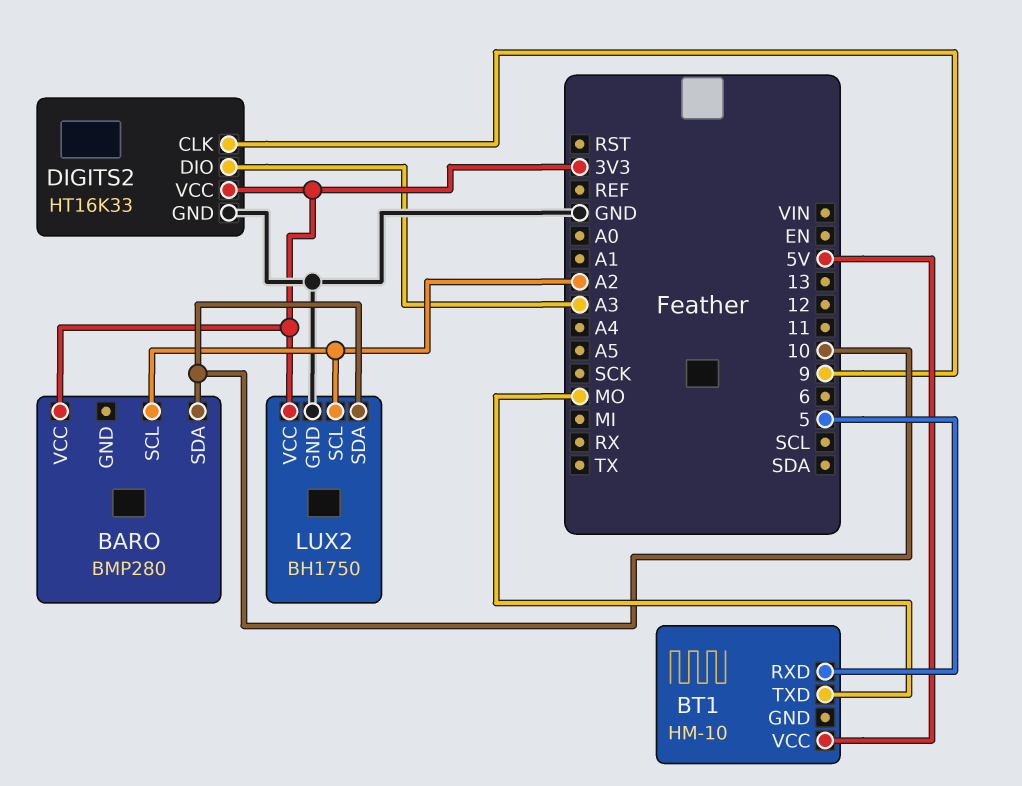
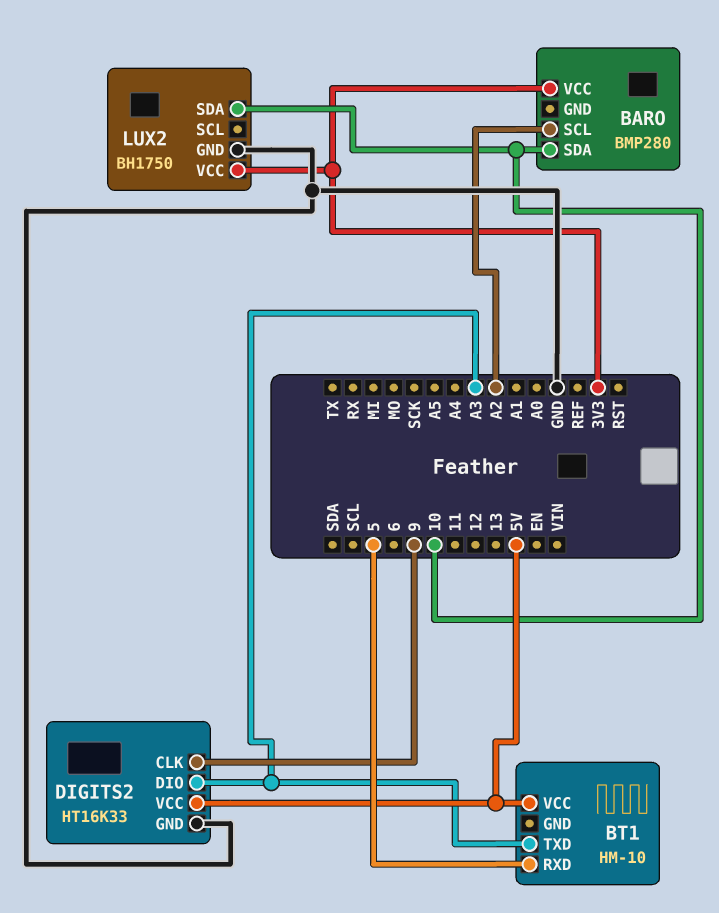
BT1 pin TXD: MO -> A3
DIGITS2 pin VCC: 3V3 -> 5V
LUX2 pin SCL: A2 -> none

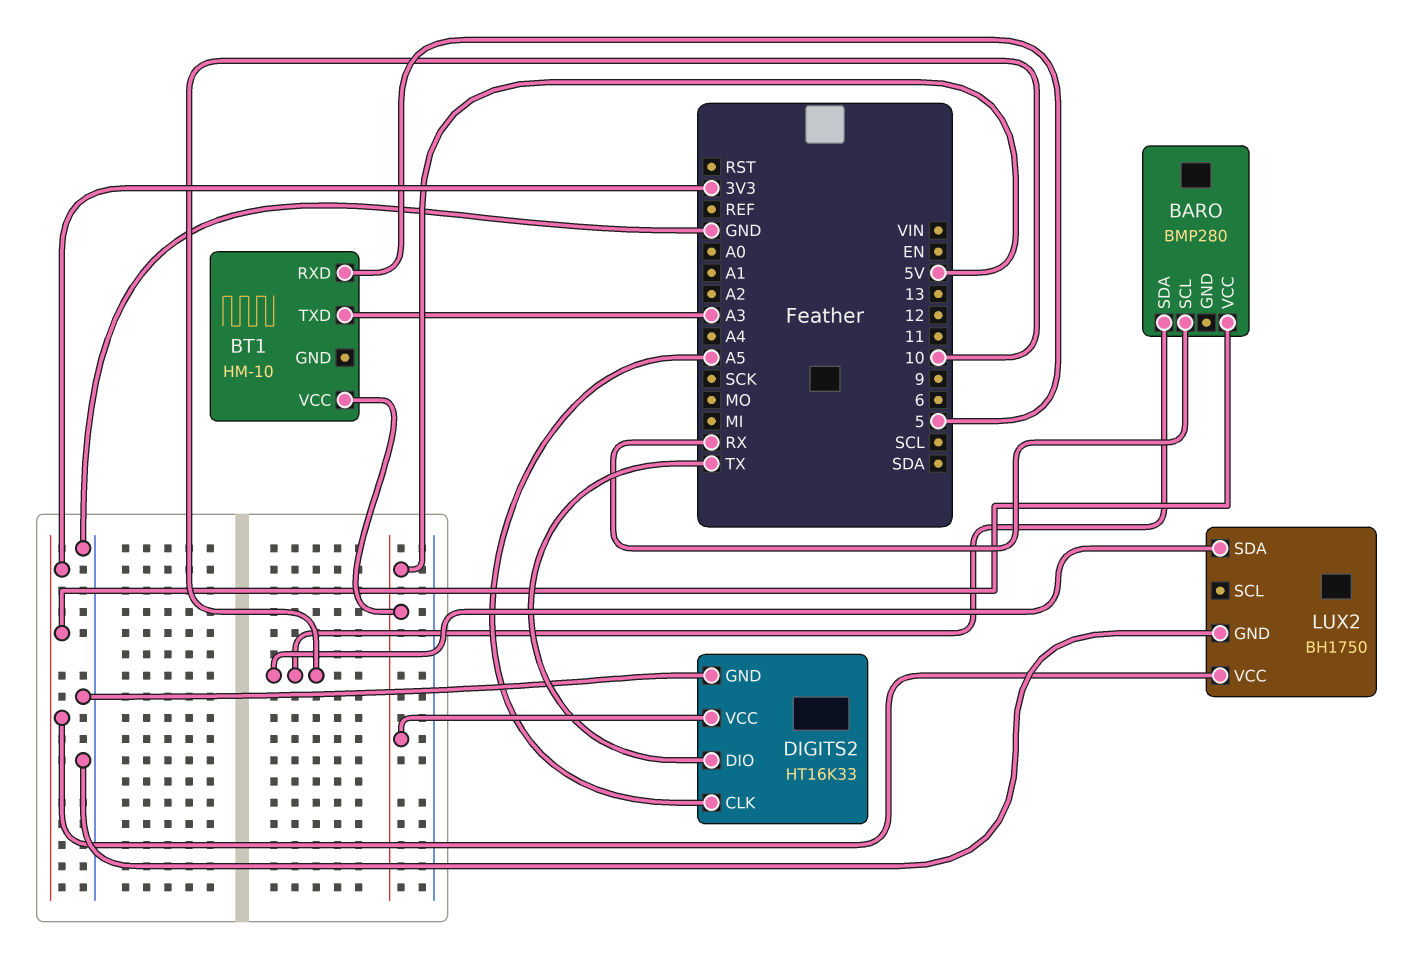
BARO pin SCL: A2 -> RX
DIGITS2 pin CLK: 9 -> A5
DIGITS2 pin DIO: A3 -> TX

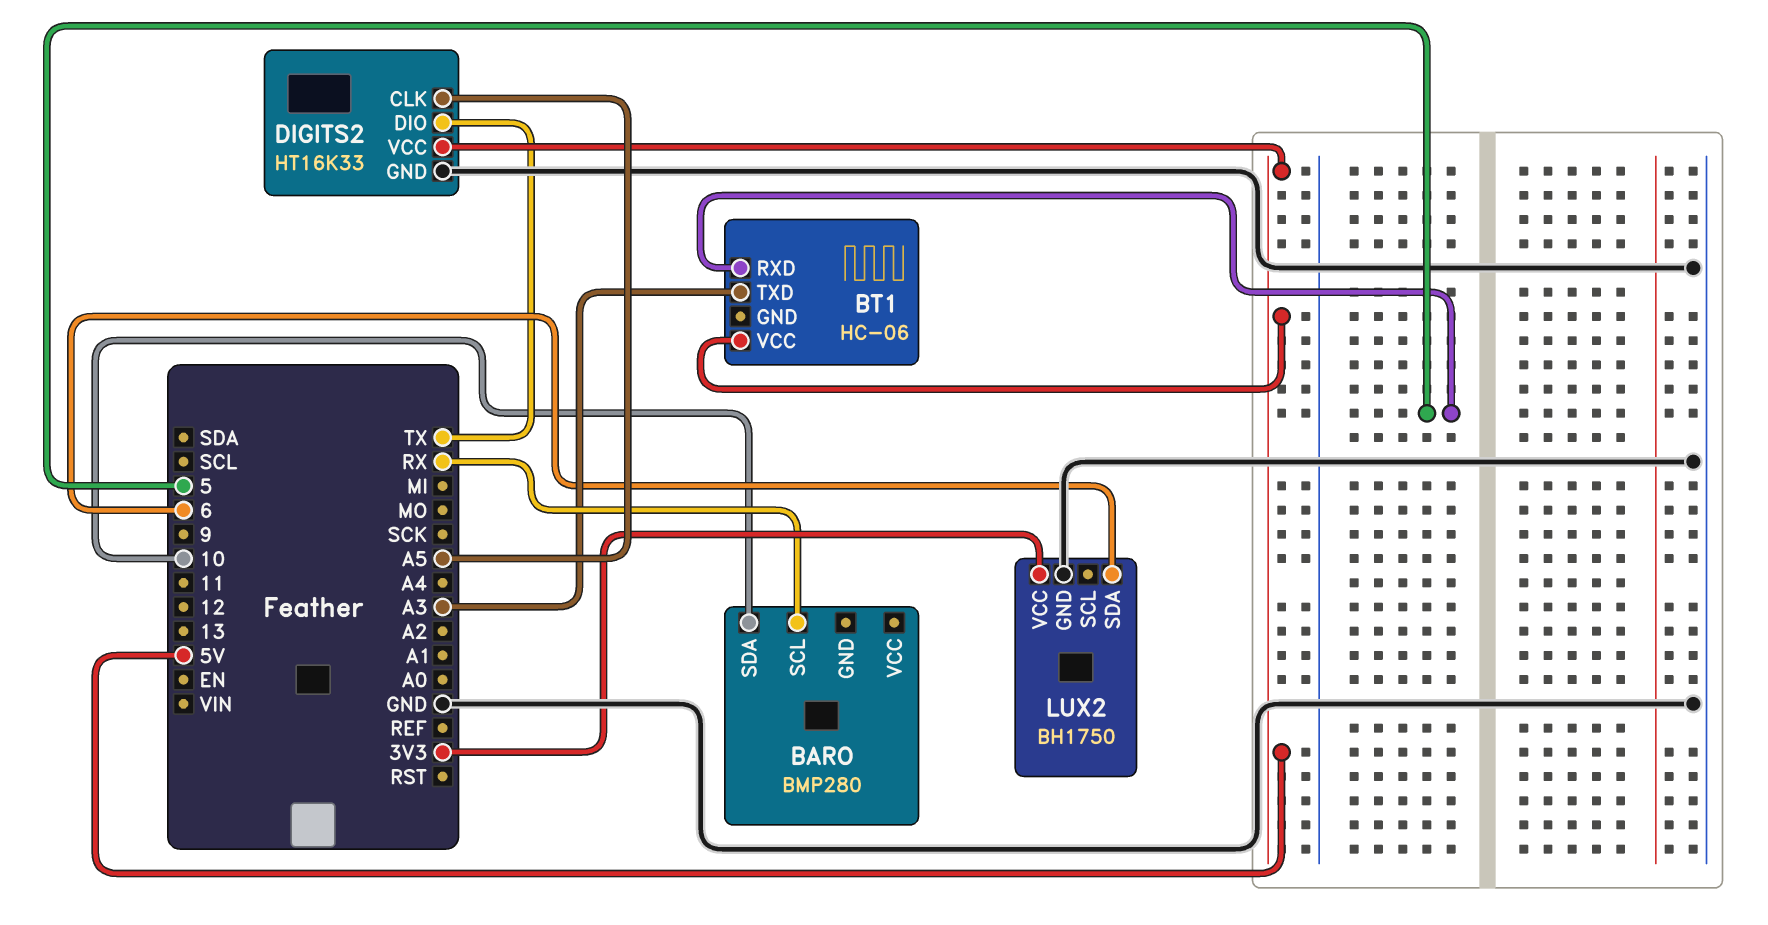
BARO pin VCC: 3V3 -> none
BT1: HM-10 -> HC-06
LUX2 pin SDA: 10 -> 6

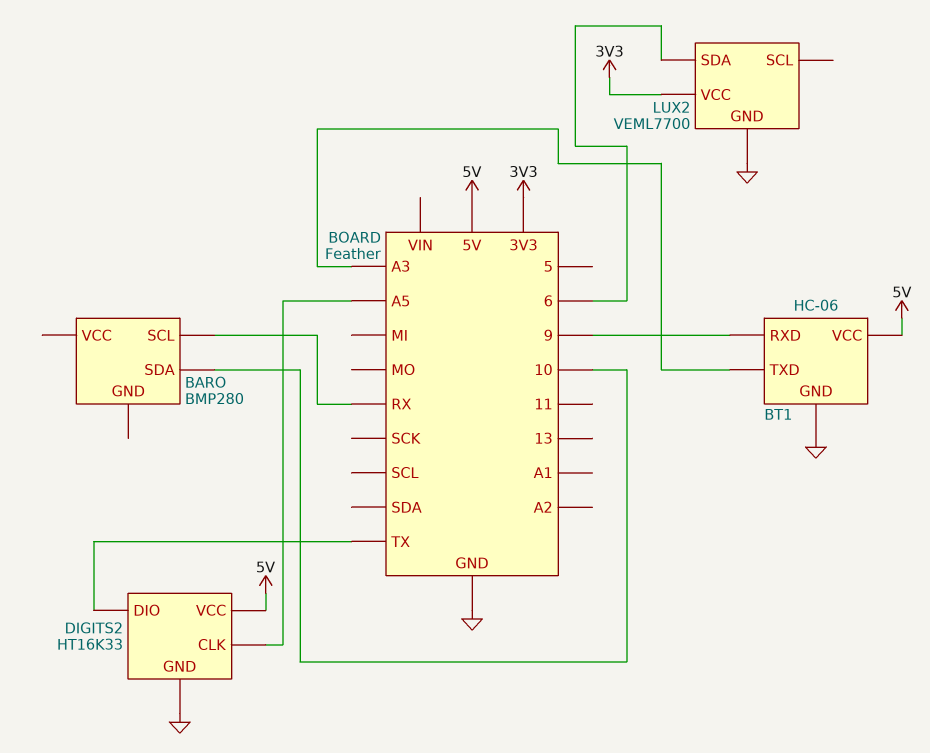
BT1 pin GND: none -> GND
BT1 pin RXD: 5 -> 9
LUX2: BH1750 -> VEML7700

